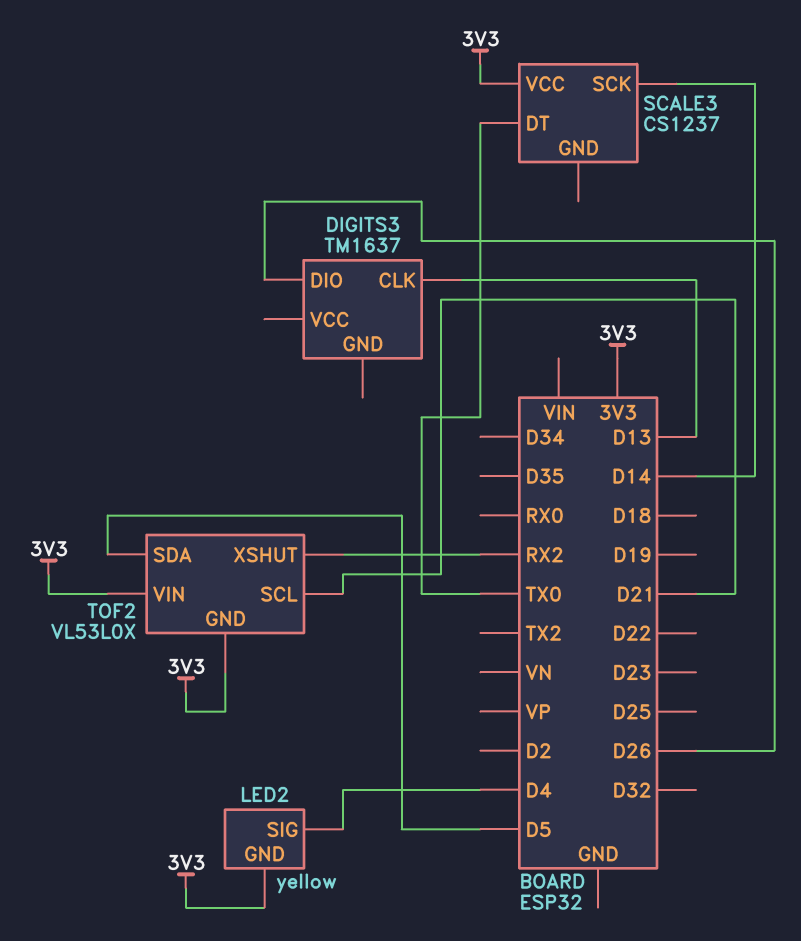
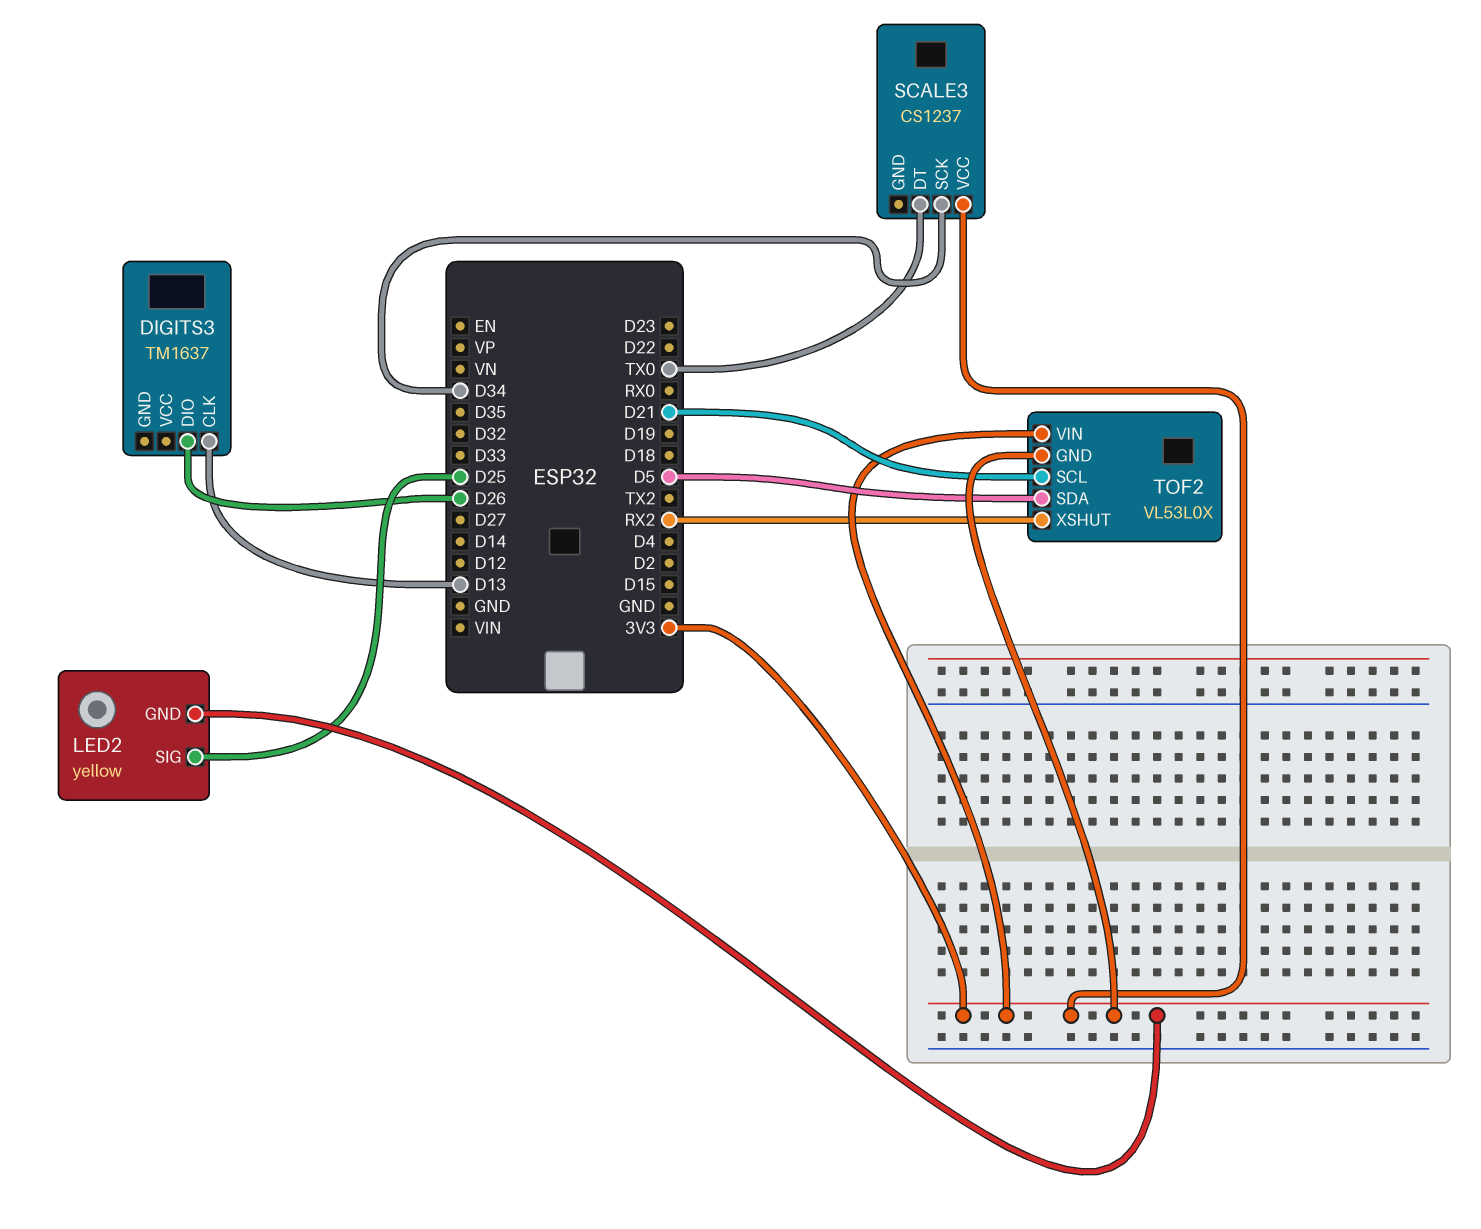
LED2 pin SIG: D4 -> D25
SCALE3 pin SCK: D14 -> D34

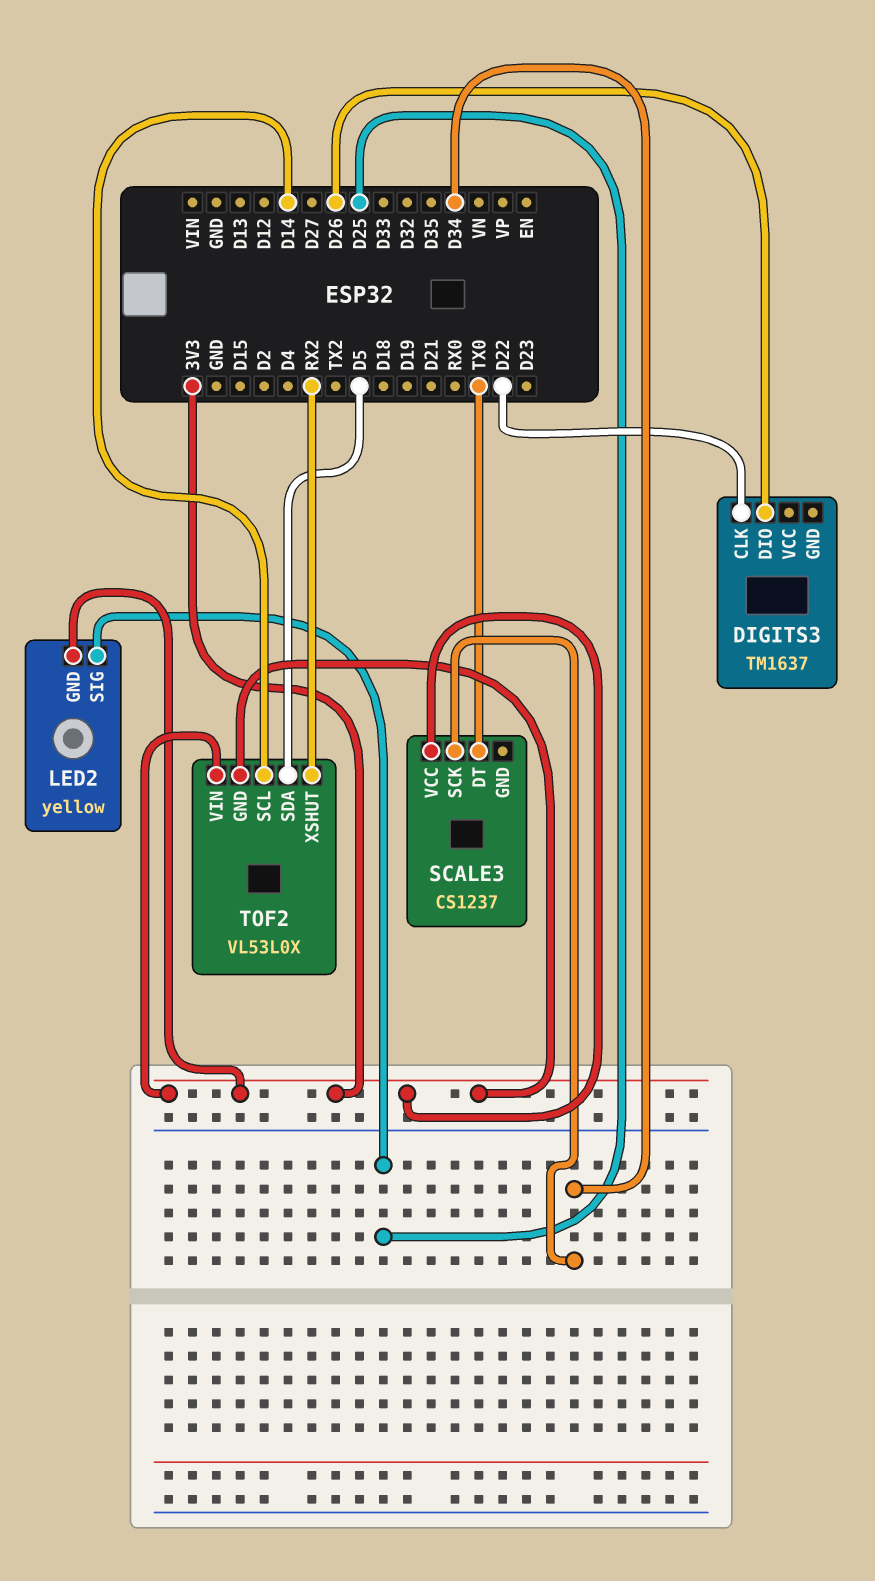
DIGITS3 pin CLK: D13 -> D22
TOF2 pin SCL: D21 -> D14

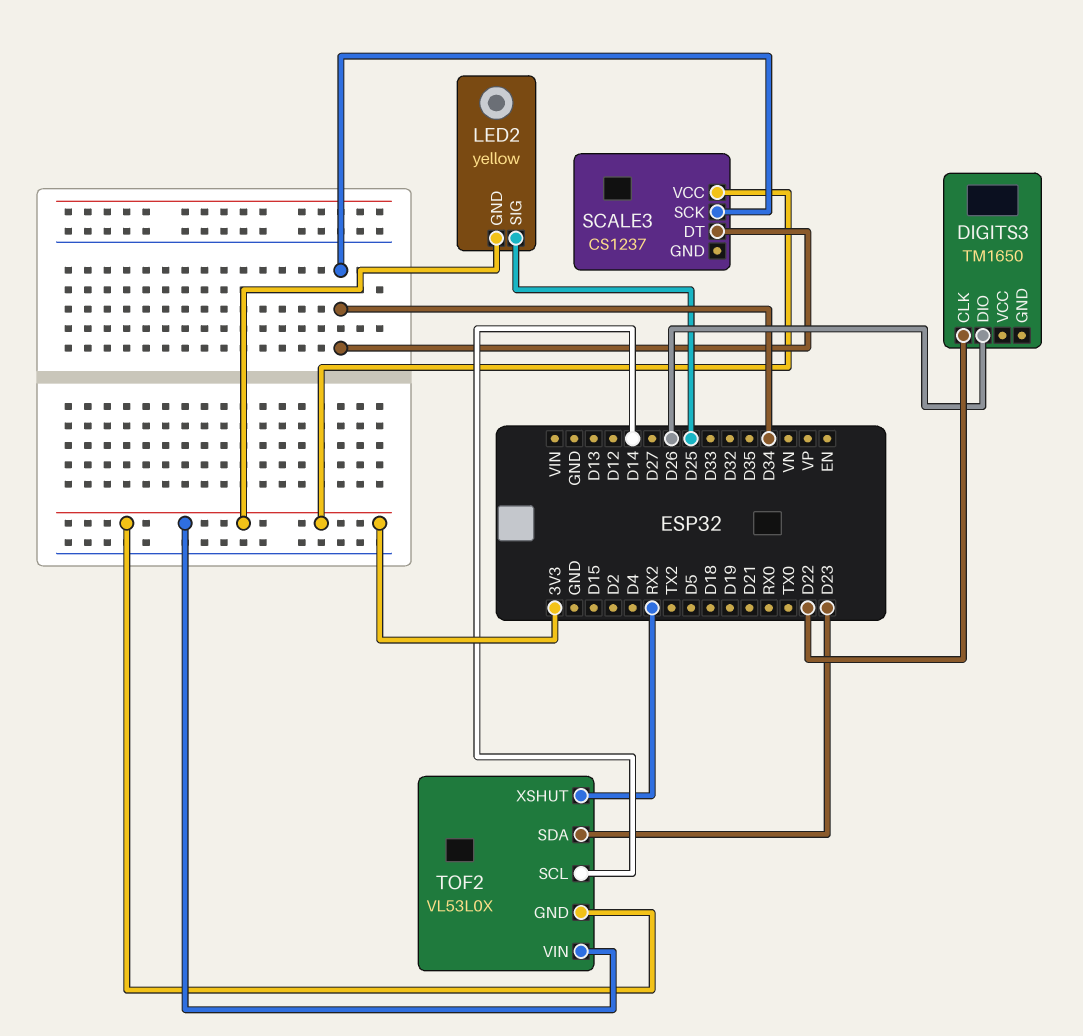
DIGITS3: TM1637 -> TM1650
SCALE3 pin DT: TX0 -> D34
TOF2 pin SDA: D5 -> D23

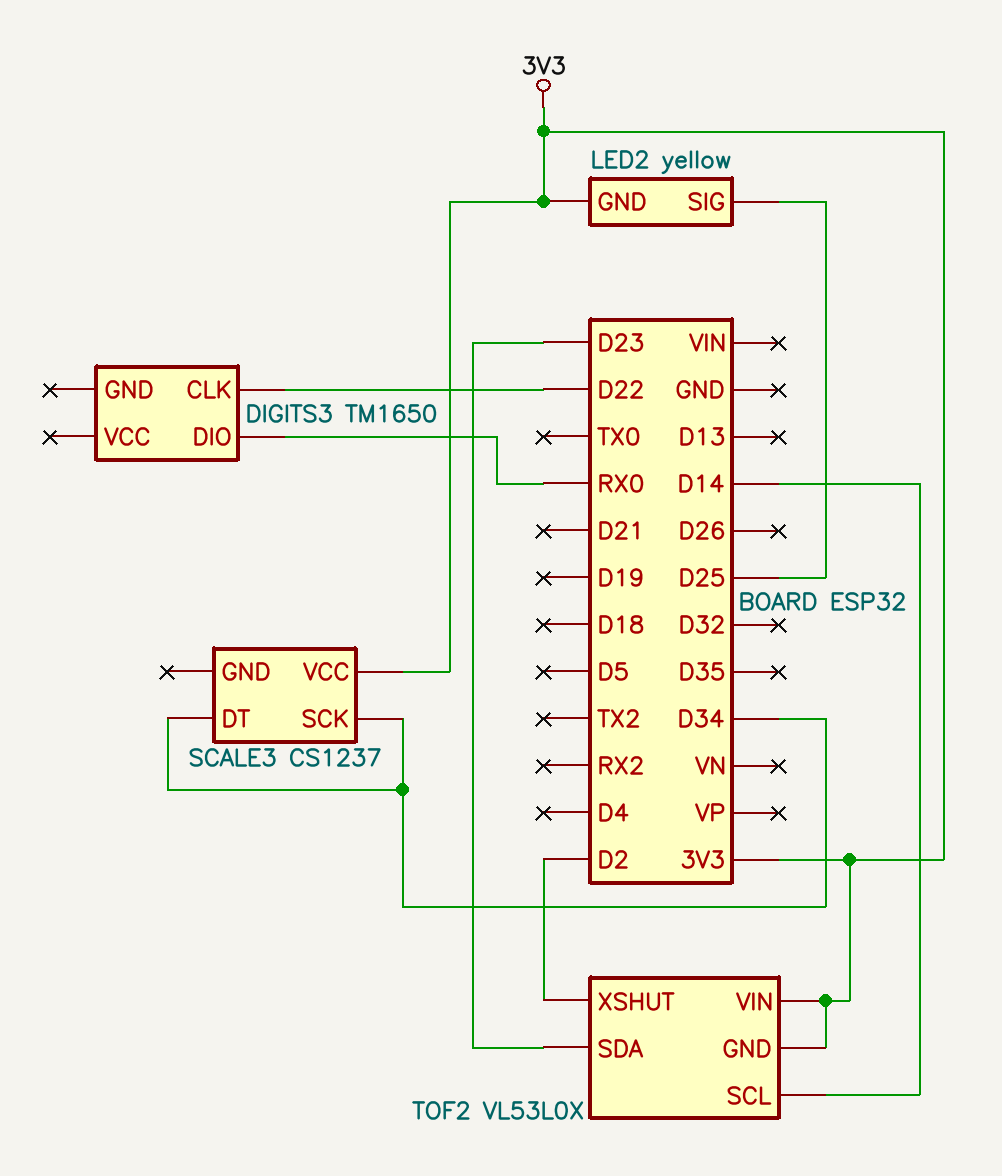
DIGITS3 pin DIO: D26 -> RX0
TOF2 pin XSHUT: RX2 -> D2

